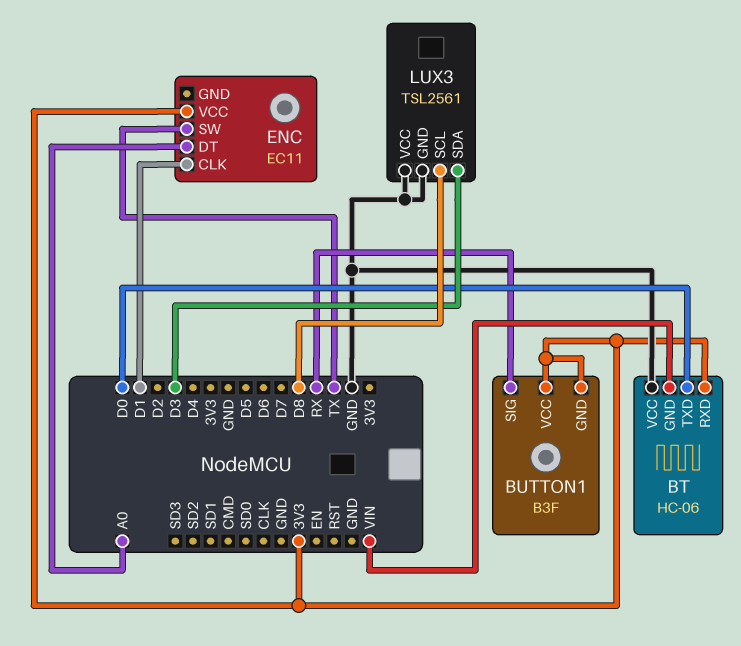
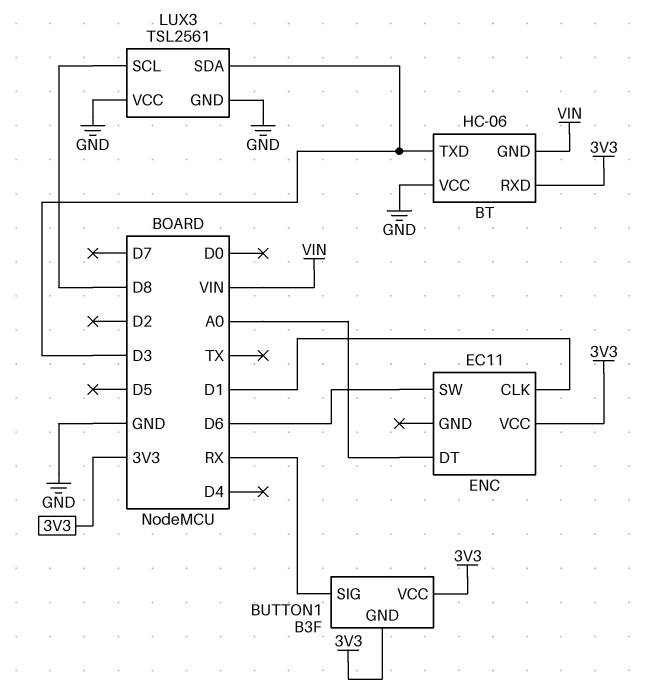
BT pin TXD: D0 -> D3
ENC pin SW: TX -> D6

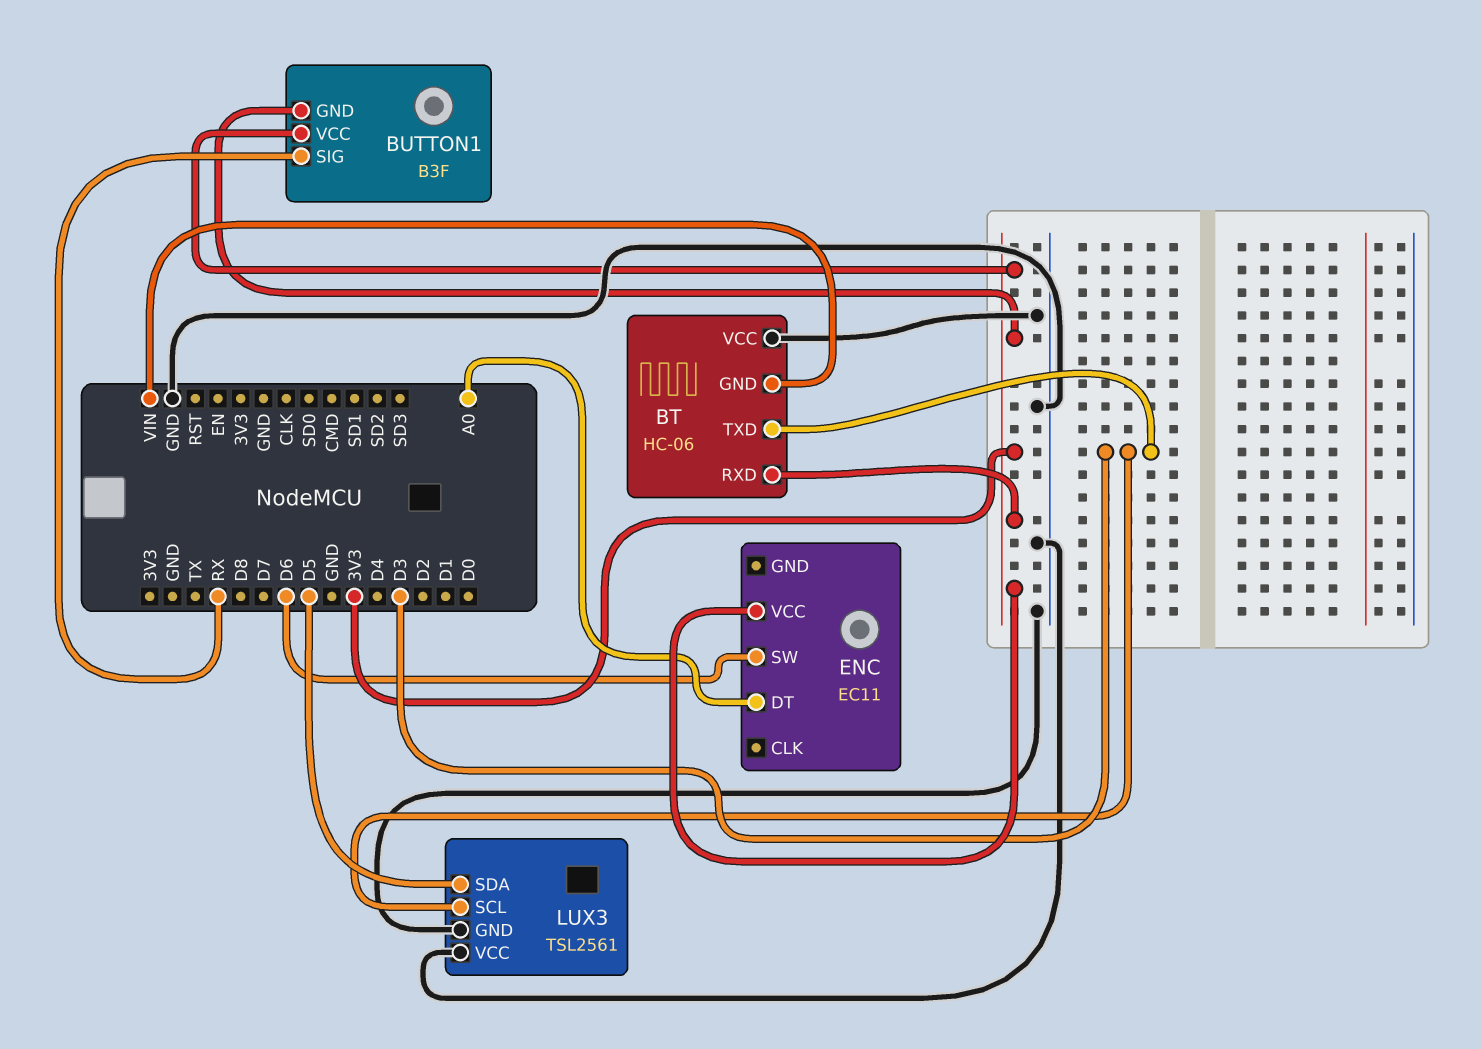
ENC pin CLK: D1 -> none
LUX3 pin SCL: D8 -> D3
LUX3 pin SDA: D3 -> D5

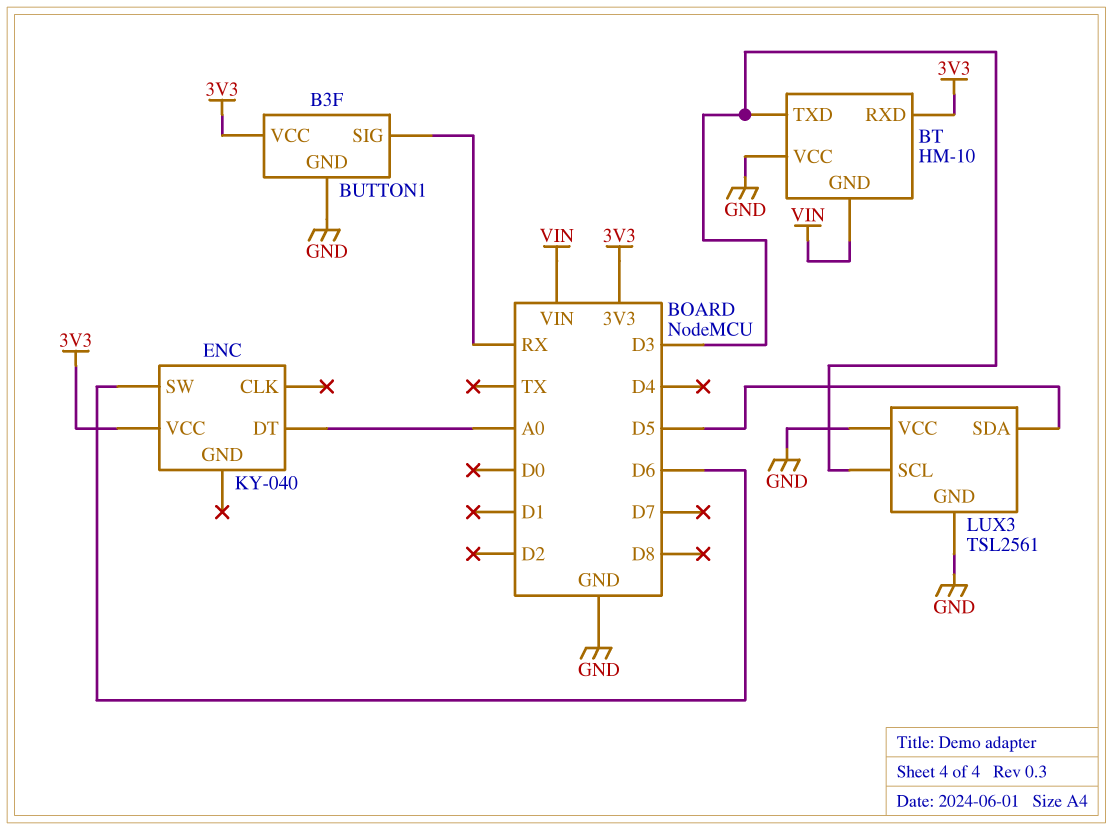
BT: HC-06 -> HM-10
BUTTON1 pin GND: 3V3 -> GND
ENC: EC11 -> KY-040

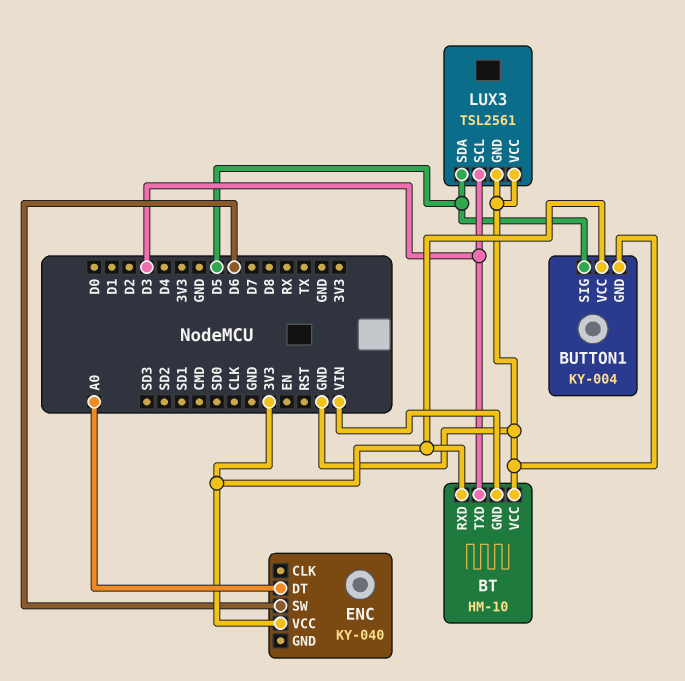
BUTTON1: B3F -> KY-004
BUTTON1 pin SIG: RX -> D5

